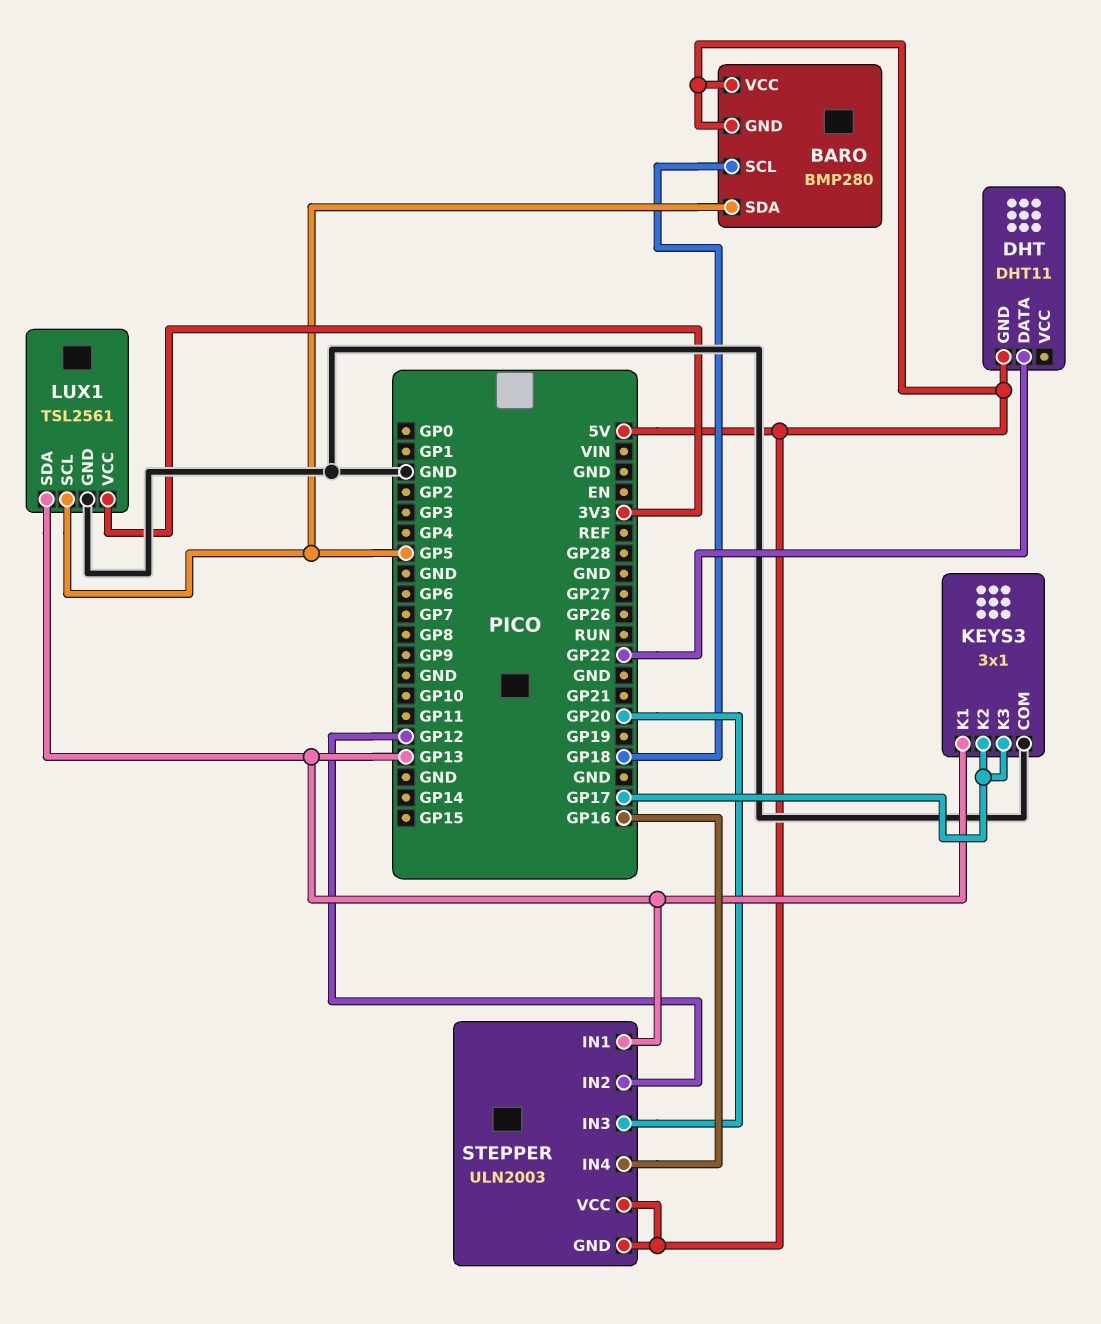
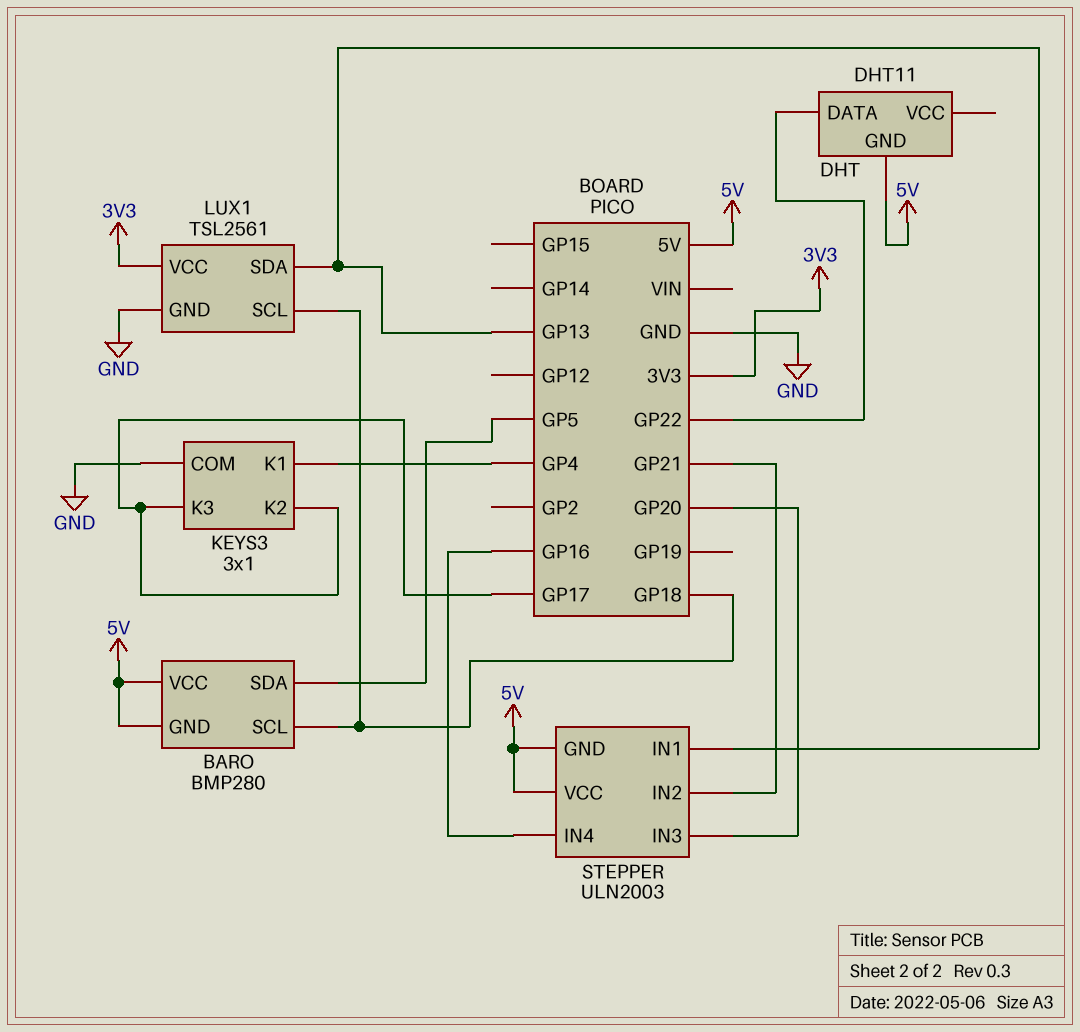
KEYS3 pin K1: GP13 -> GP4
LUX1 pin SCL: GP5 -> GP18
STEPPER pin IN2: GP12 -> GP21

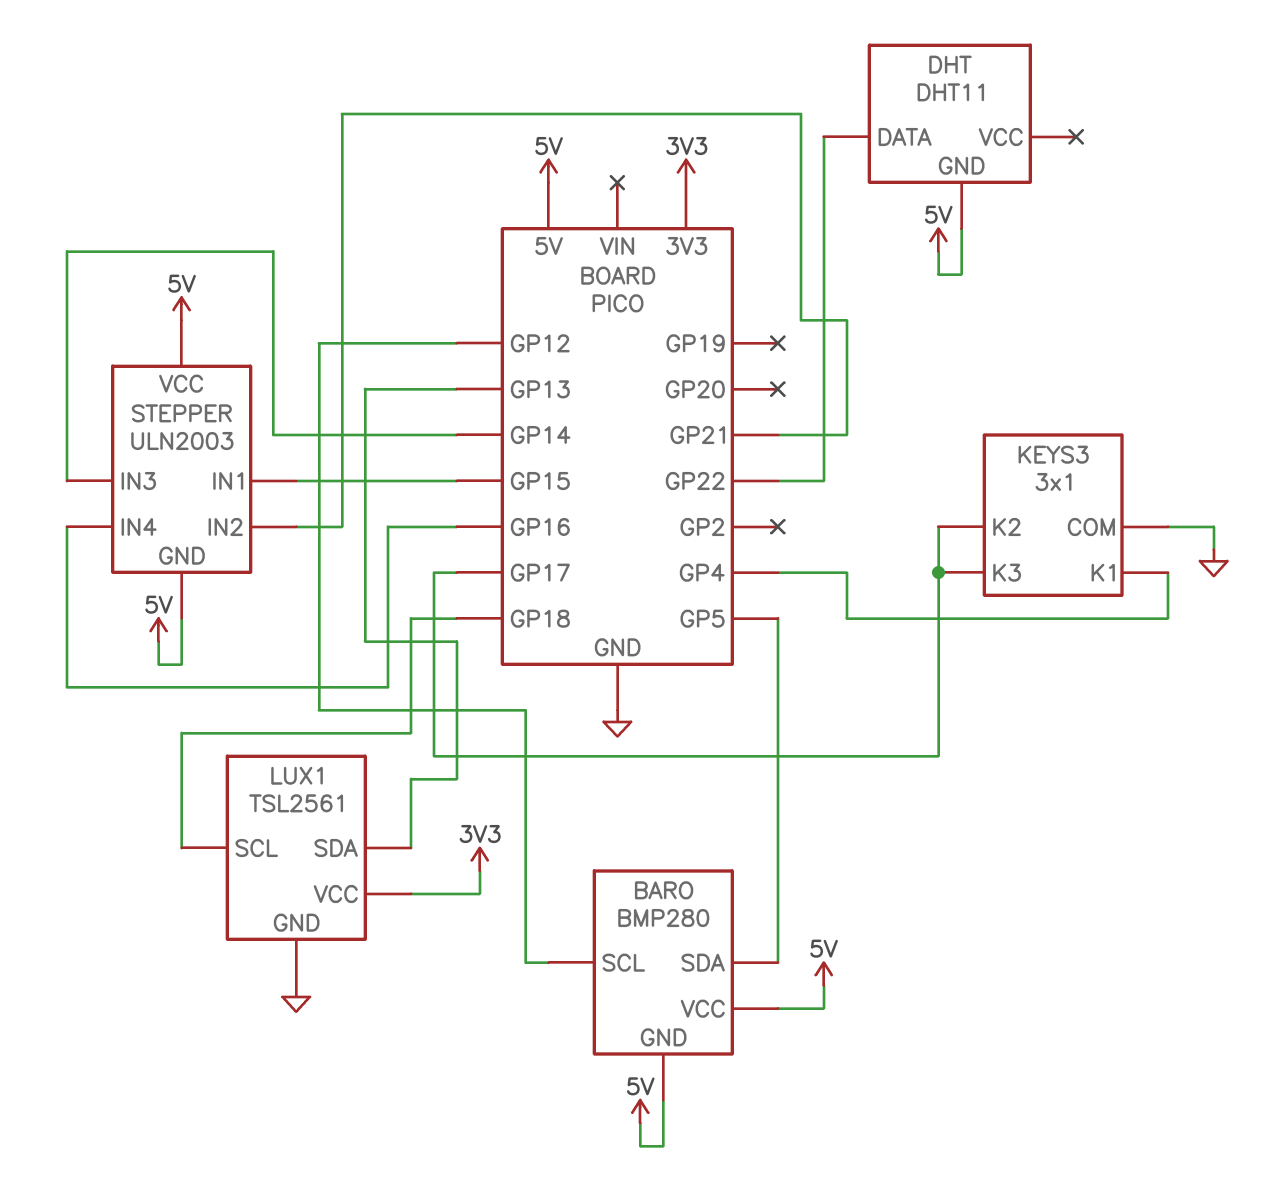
BARO pin SCL: GP18 -> GP12
STEPPER pin IN1: GP13 -> GP15
STEPPER pin IN3: GP20 -> GP14

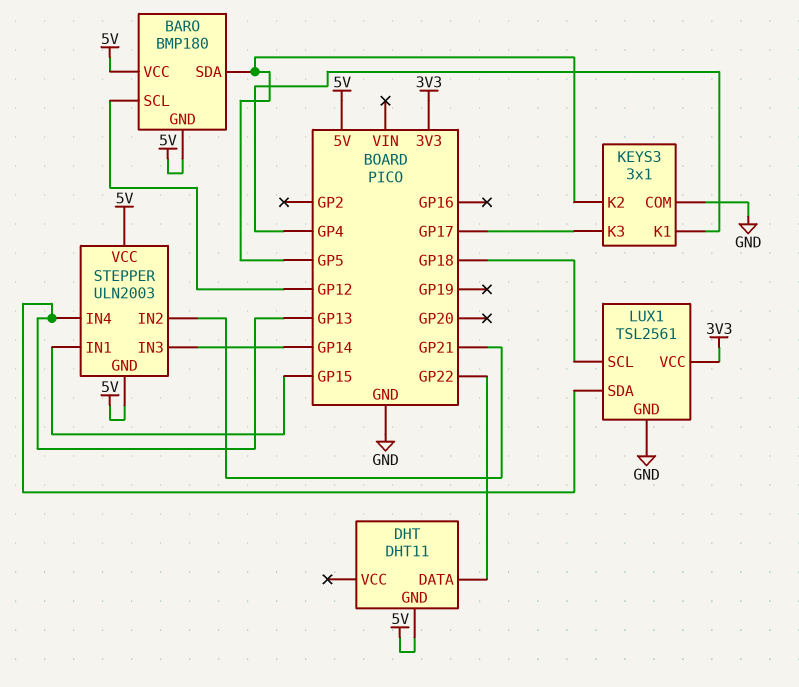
BARO: BMP280 -> BMP180
KEYS3 pin K2: GP17 -> GP5
STEPPER pin IN4: GP16 -> GP13

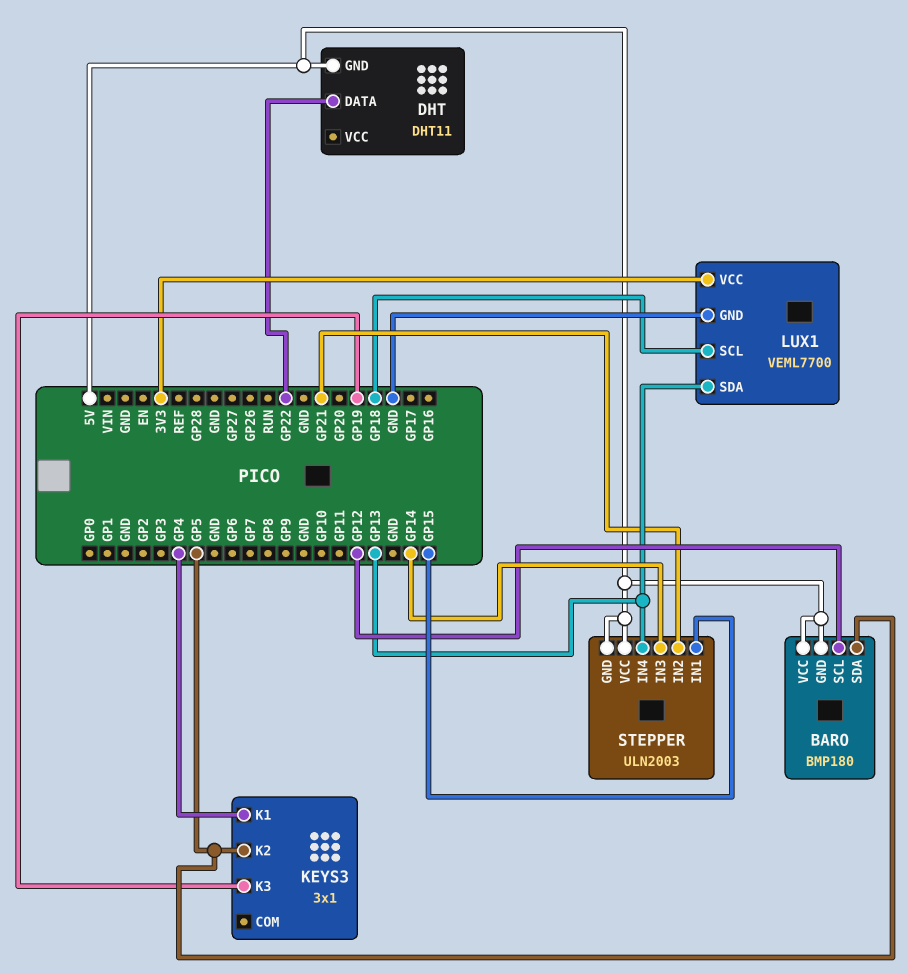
KEYS3 pin COM: GND -> none
KEYS3 pin K3: GP17 -> GP19
LUX1: TSL2561 -> VEML7700

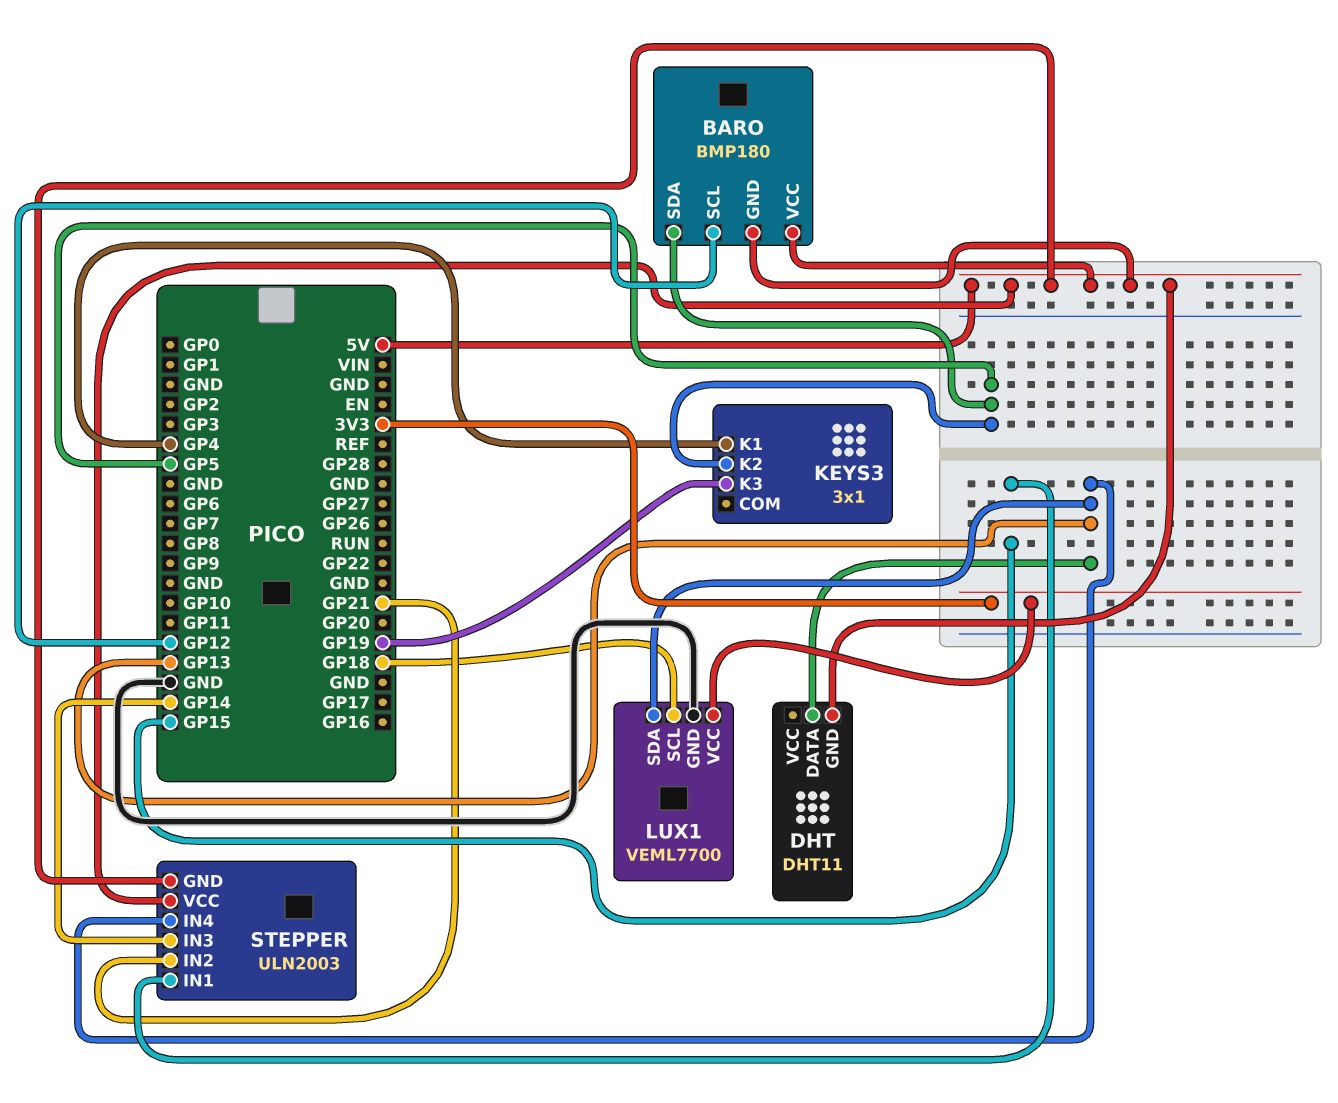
DHT pin DATA: GP22 -> GP13

